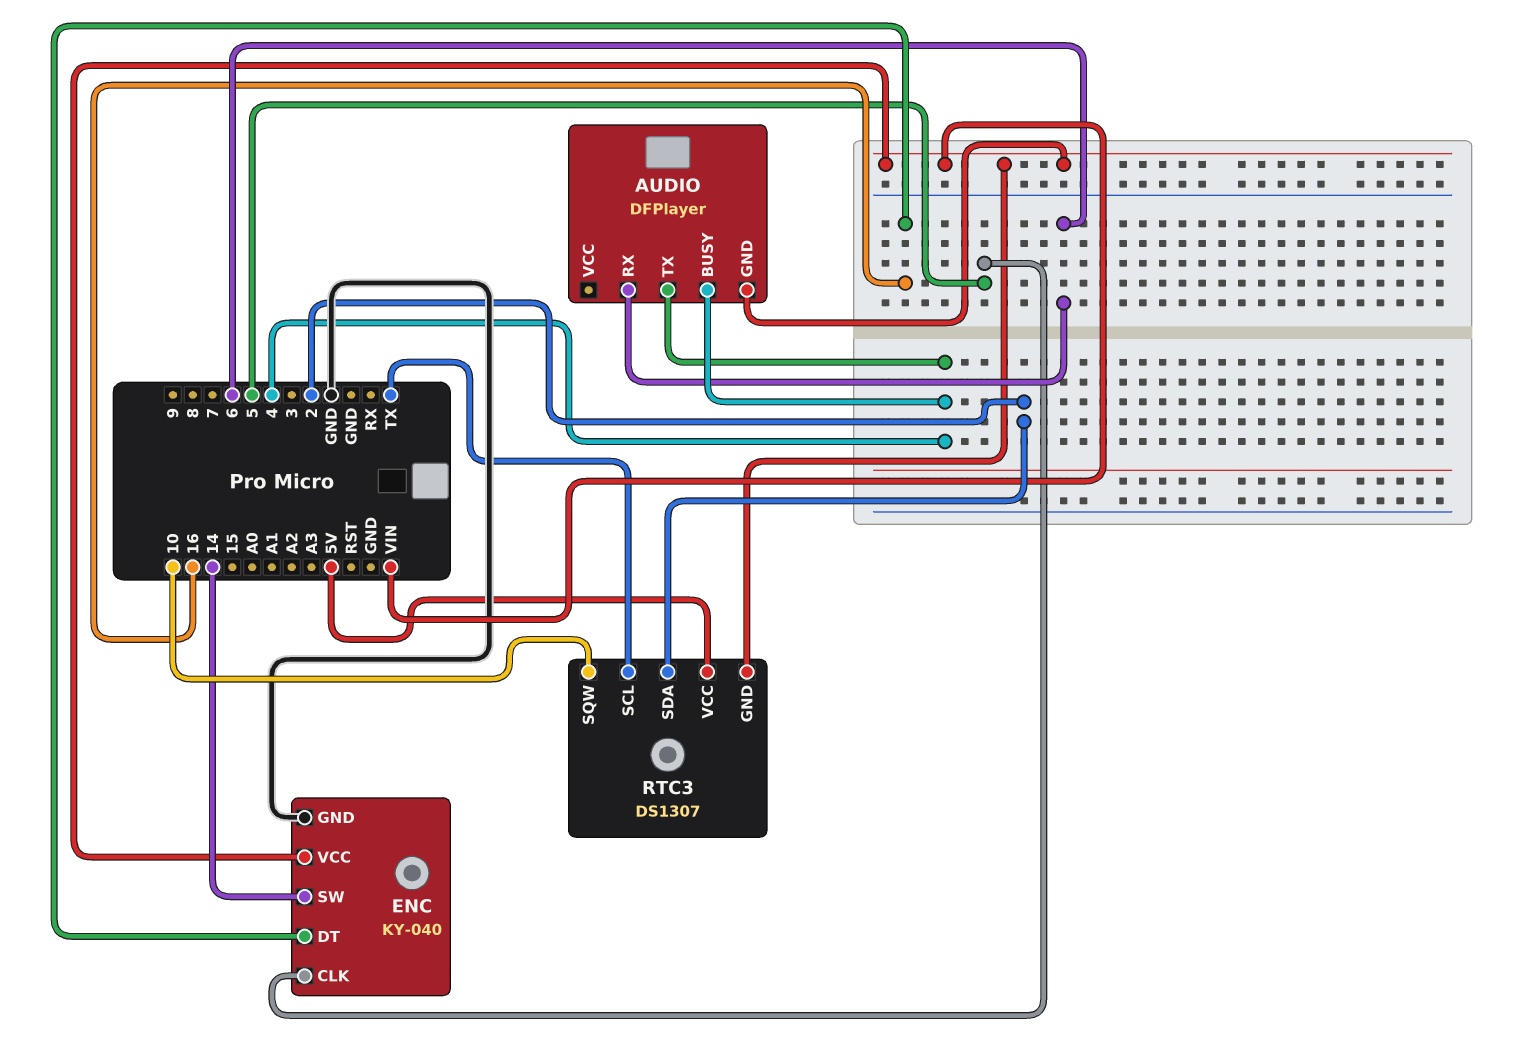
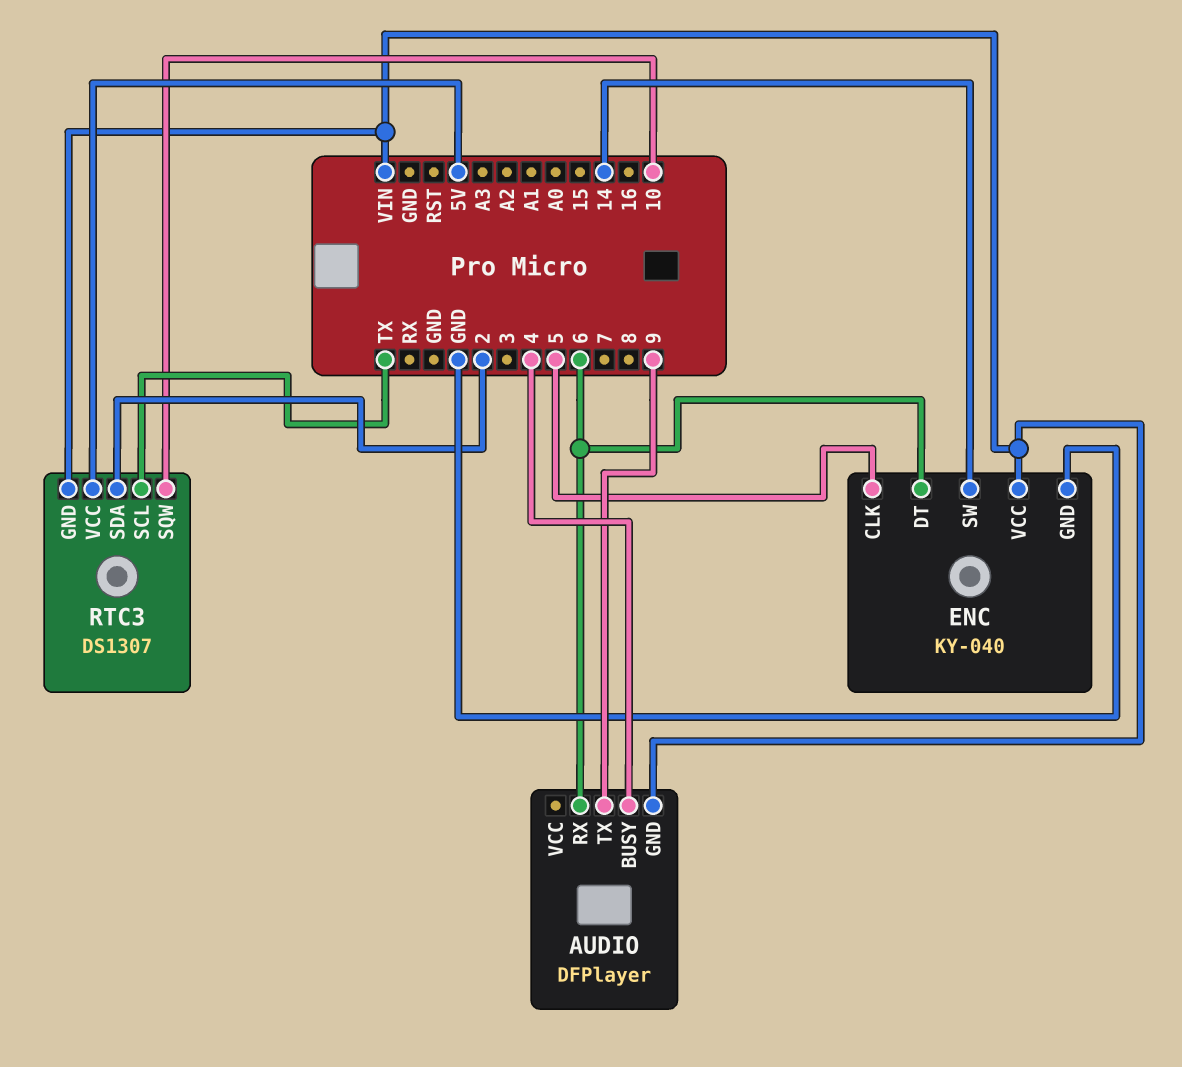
AUDIO pin TX: 4 -> 9
ENC pin DT: 16 -> 6

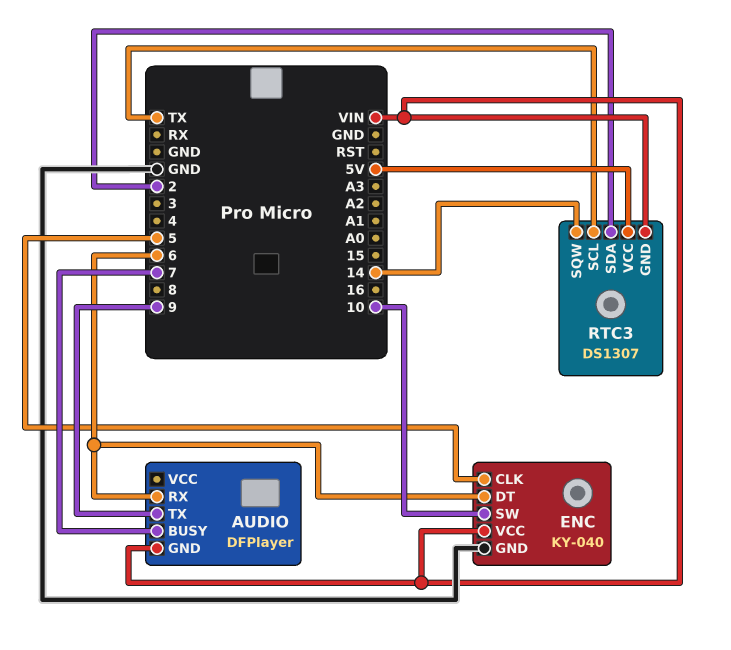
AUDIO pin BUSY: 4 -> 7
ENC pin SW: 14 -> 10
RTC3 pin SQW: 10 -> 14

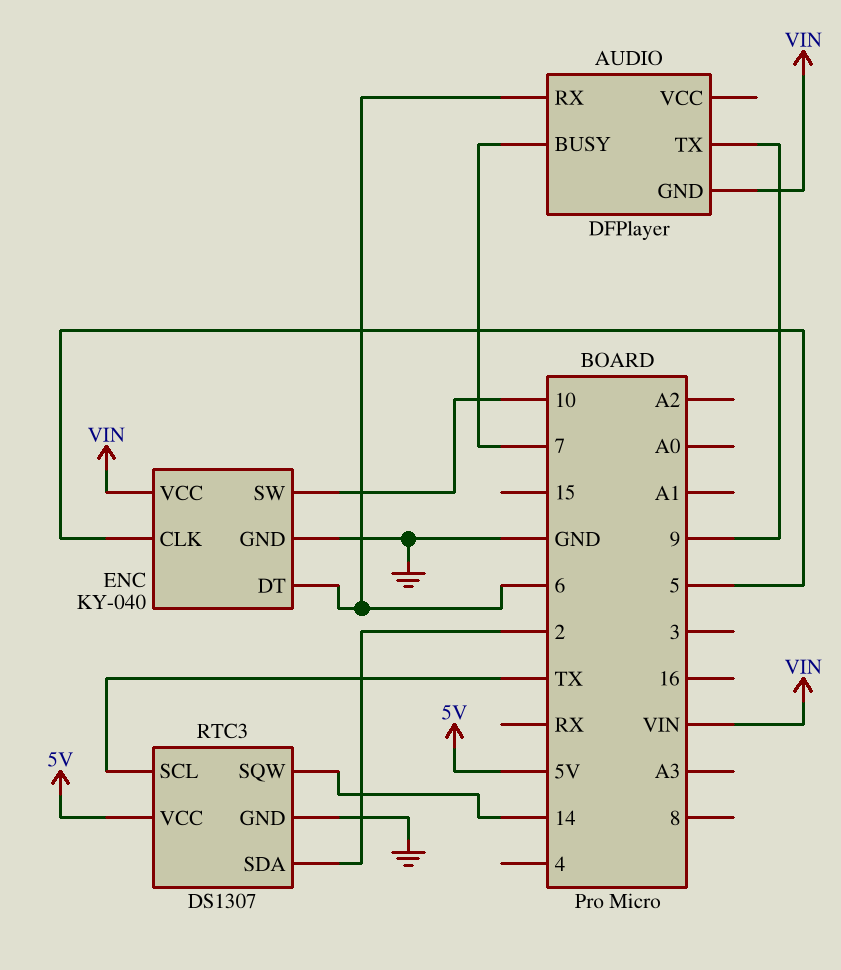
RTC3 pin GND: VIN -> GND

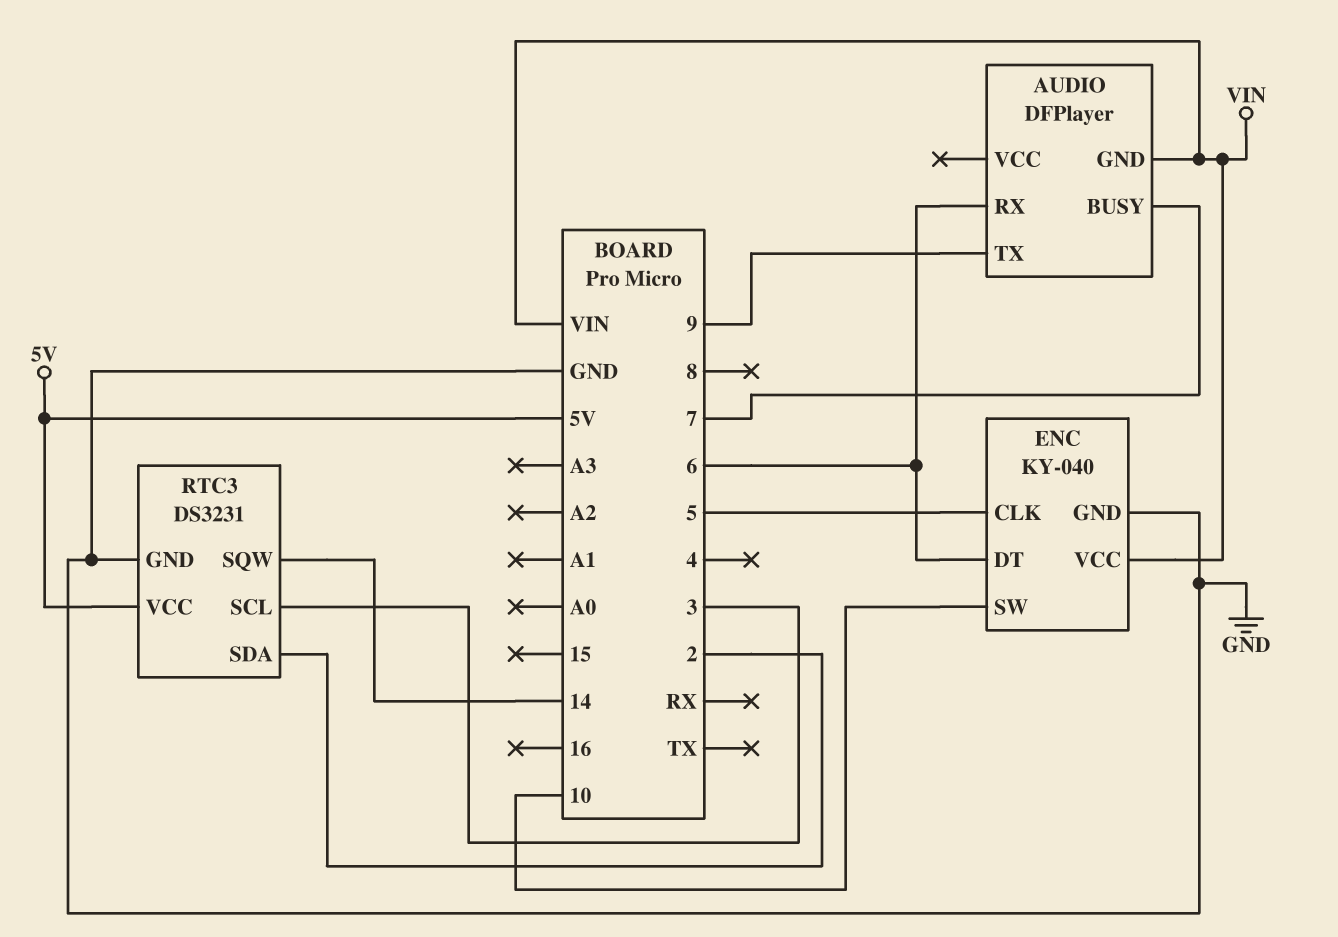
RTC3: DS1307 -> DS3231
RTC3 pin SCL: TX -> 3

